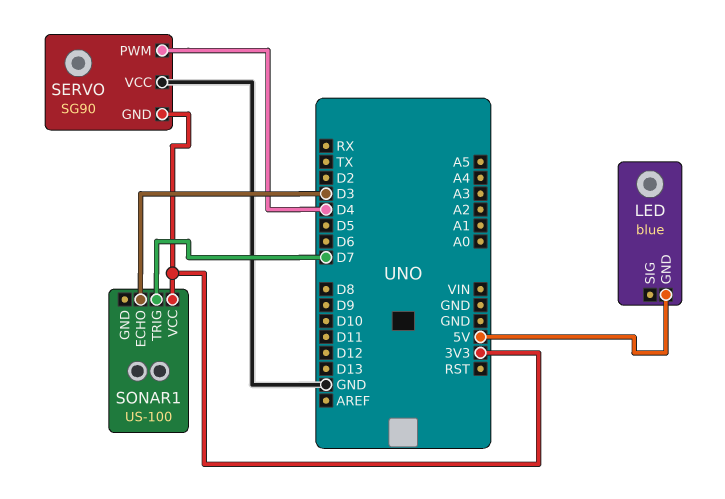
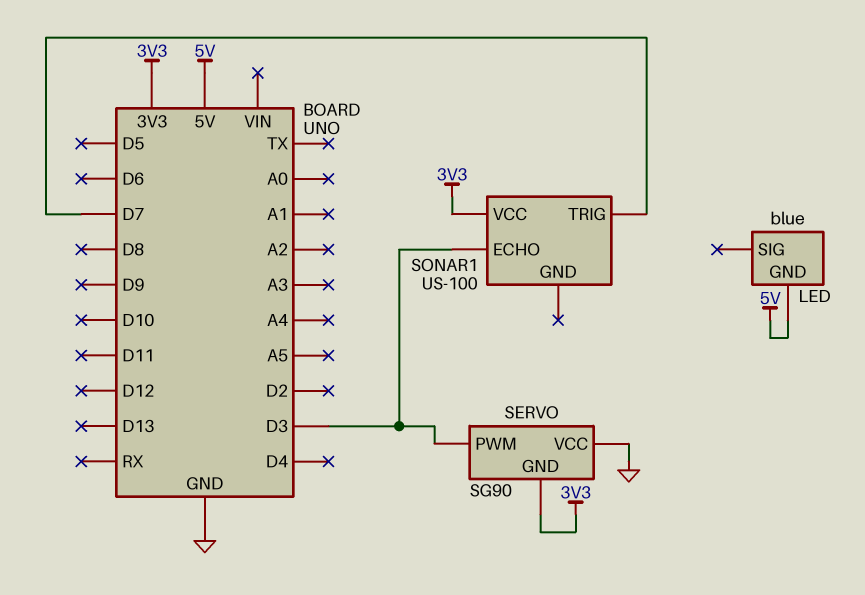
SERVO pin PWM: D4 -> D3

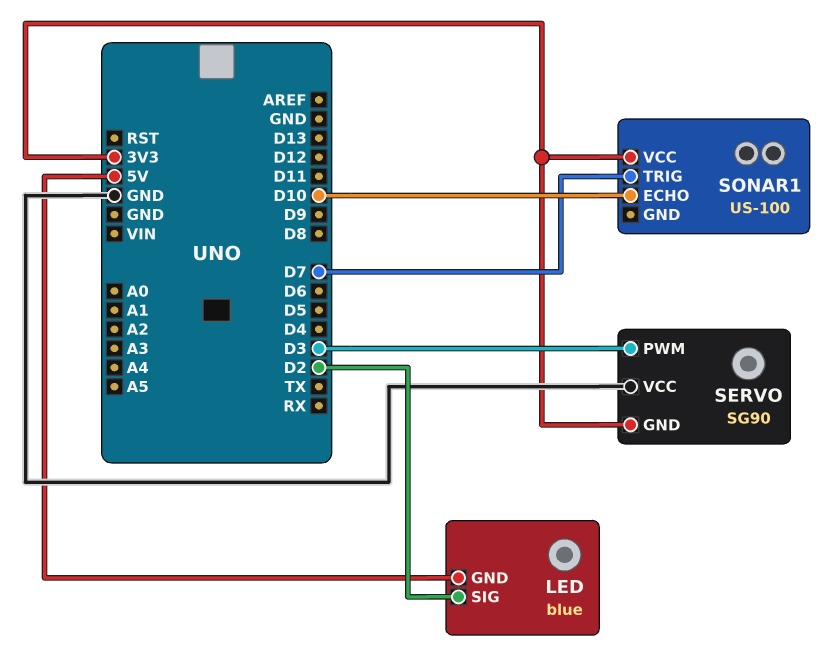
LED pin SIG: none -> D2
SONAR1 pin ECHO: D3 -> D10

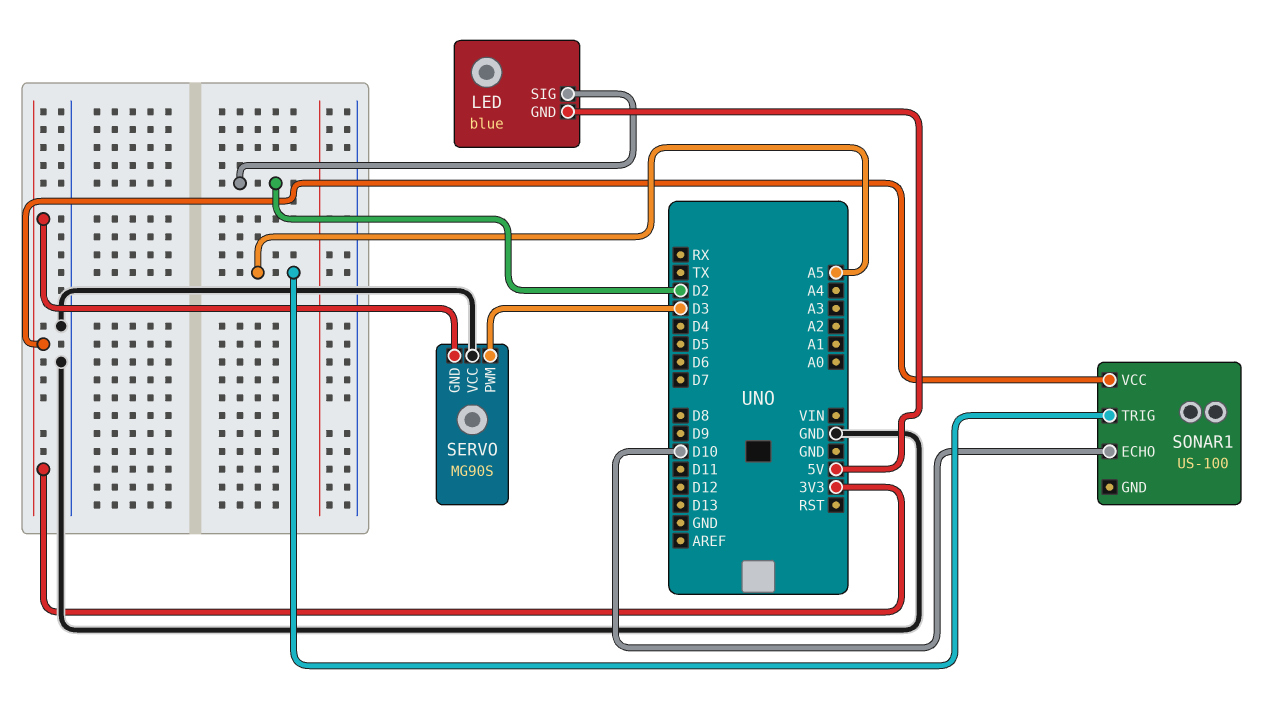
SERVO: SG90 -> MG90S
SONAR1 pin TRIG: D7 -> A5

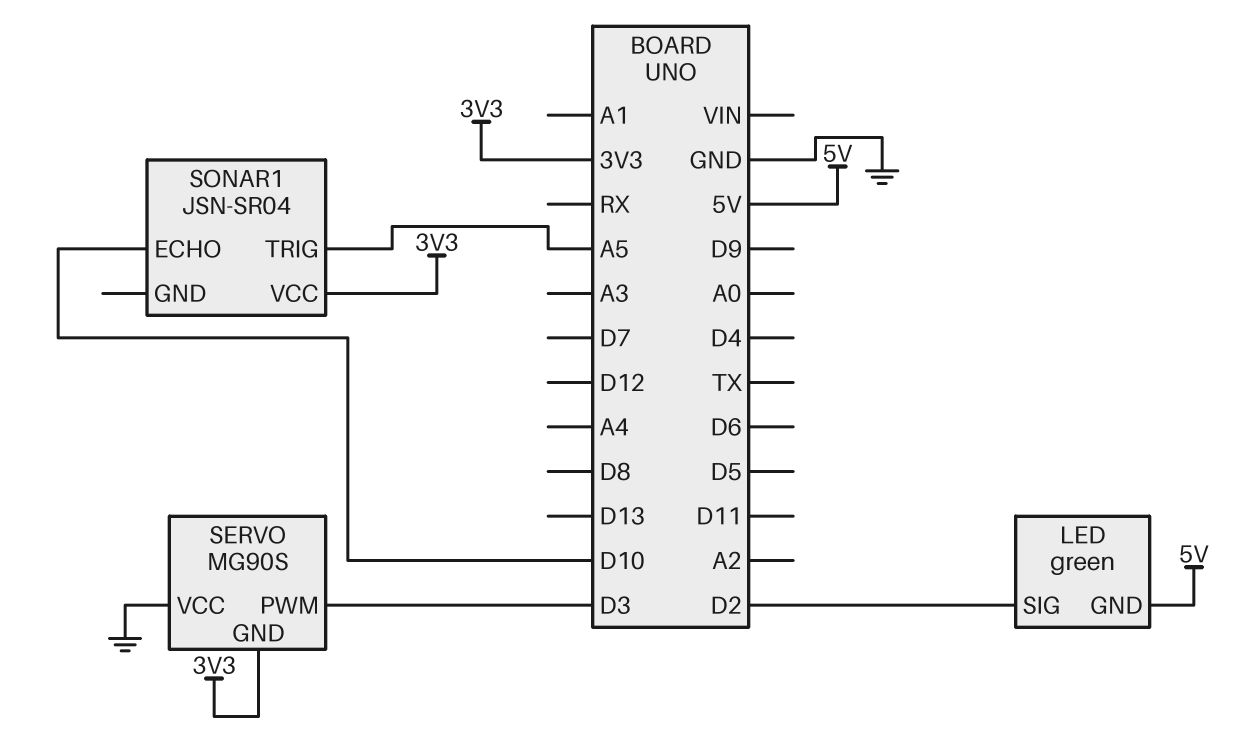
LED: blue -> green
SONAR1: US-100 -> JSN-SR04

